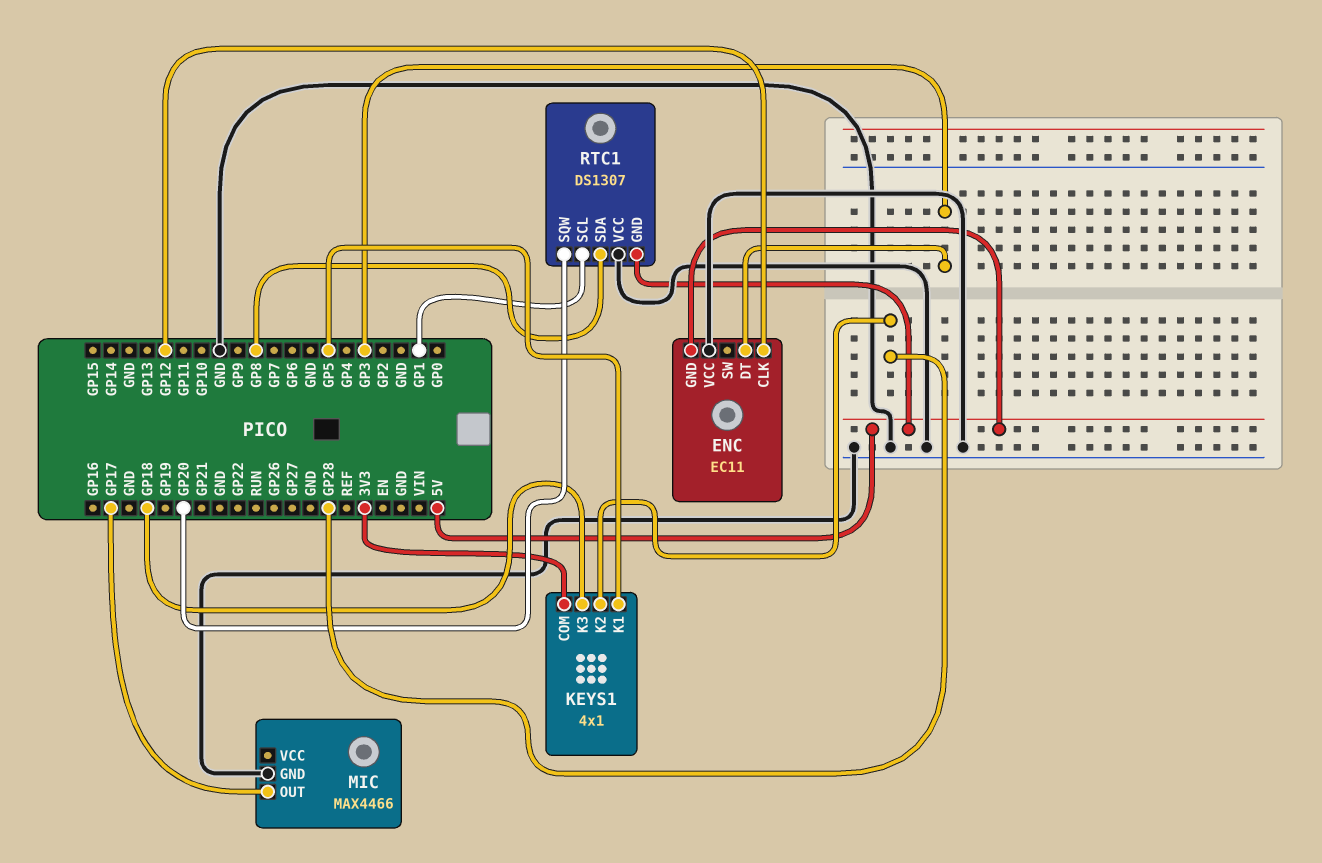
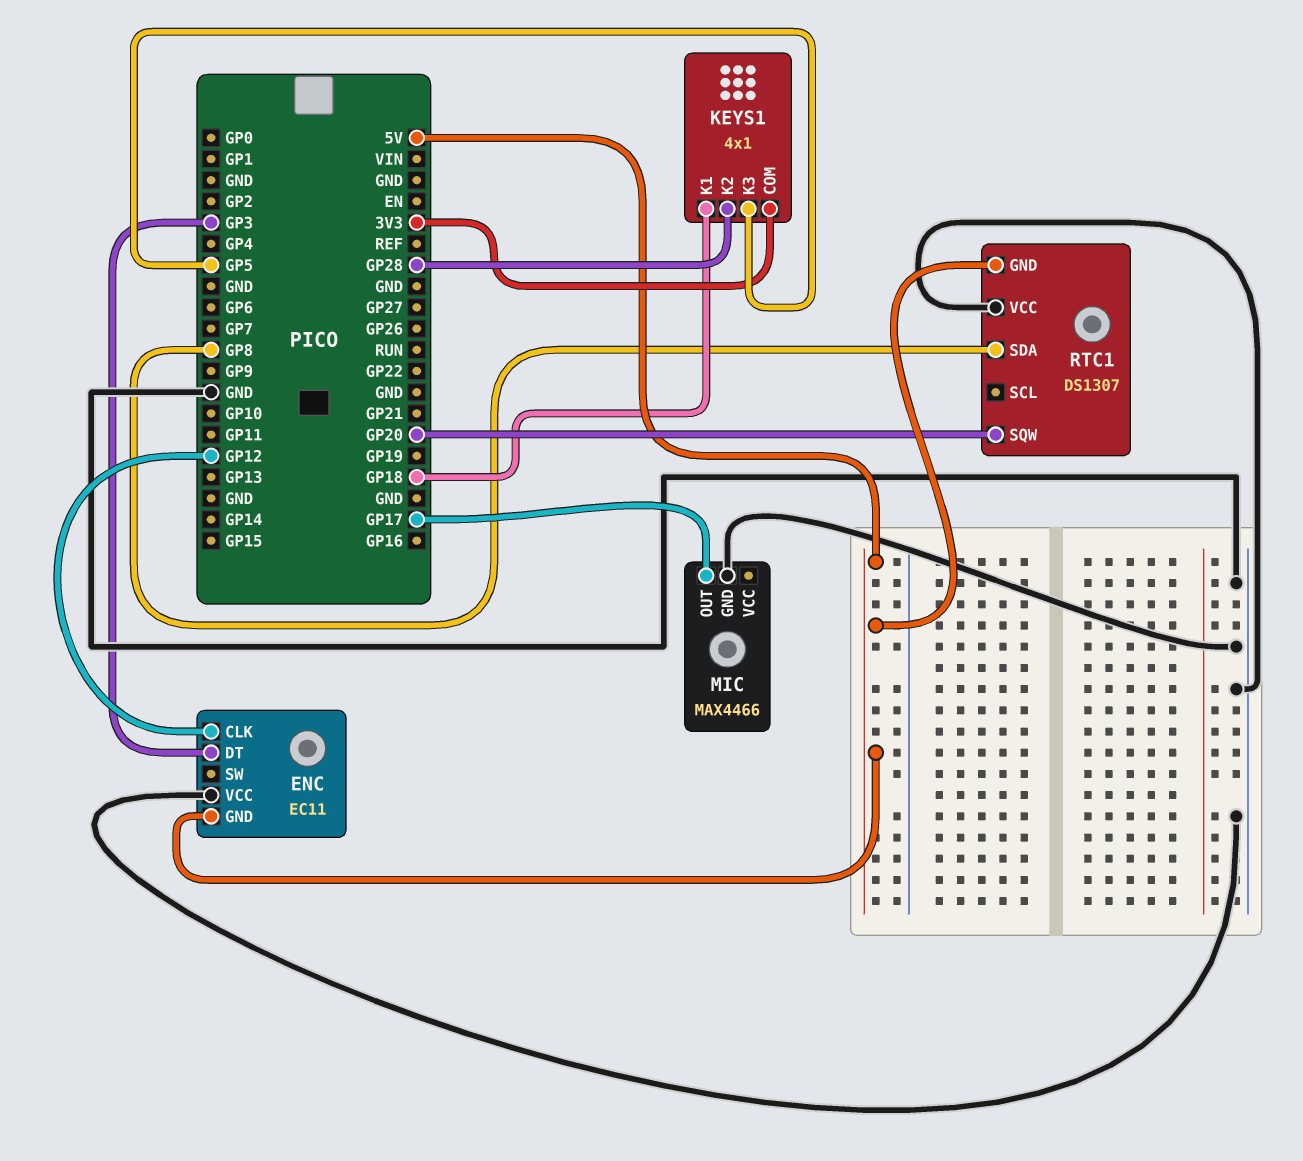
KEYS1 pin K1: GP5 -> GP18
KEYS1 pin K3: GP18 -> GP5
RTC1 pin SCL: GP1 -> none

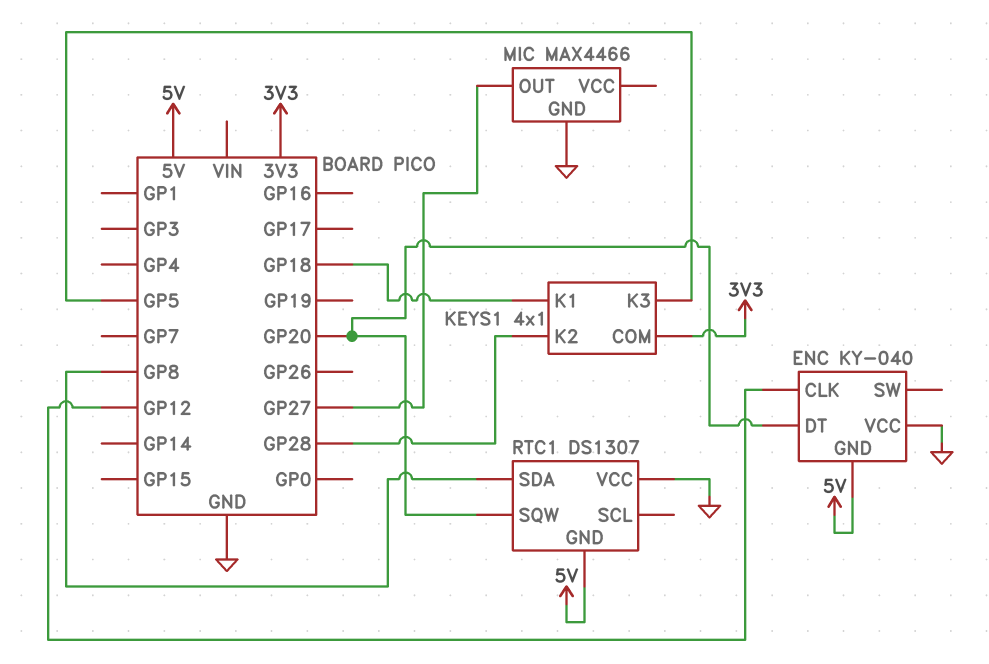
ENC: EC11 -> KY-040
ENC pin DT: GP3 -> GP20
MIC pin OUT: GP17 -> GP27

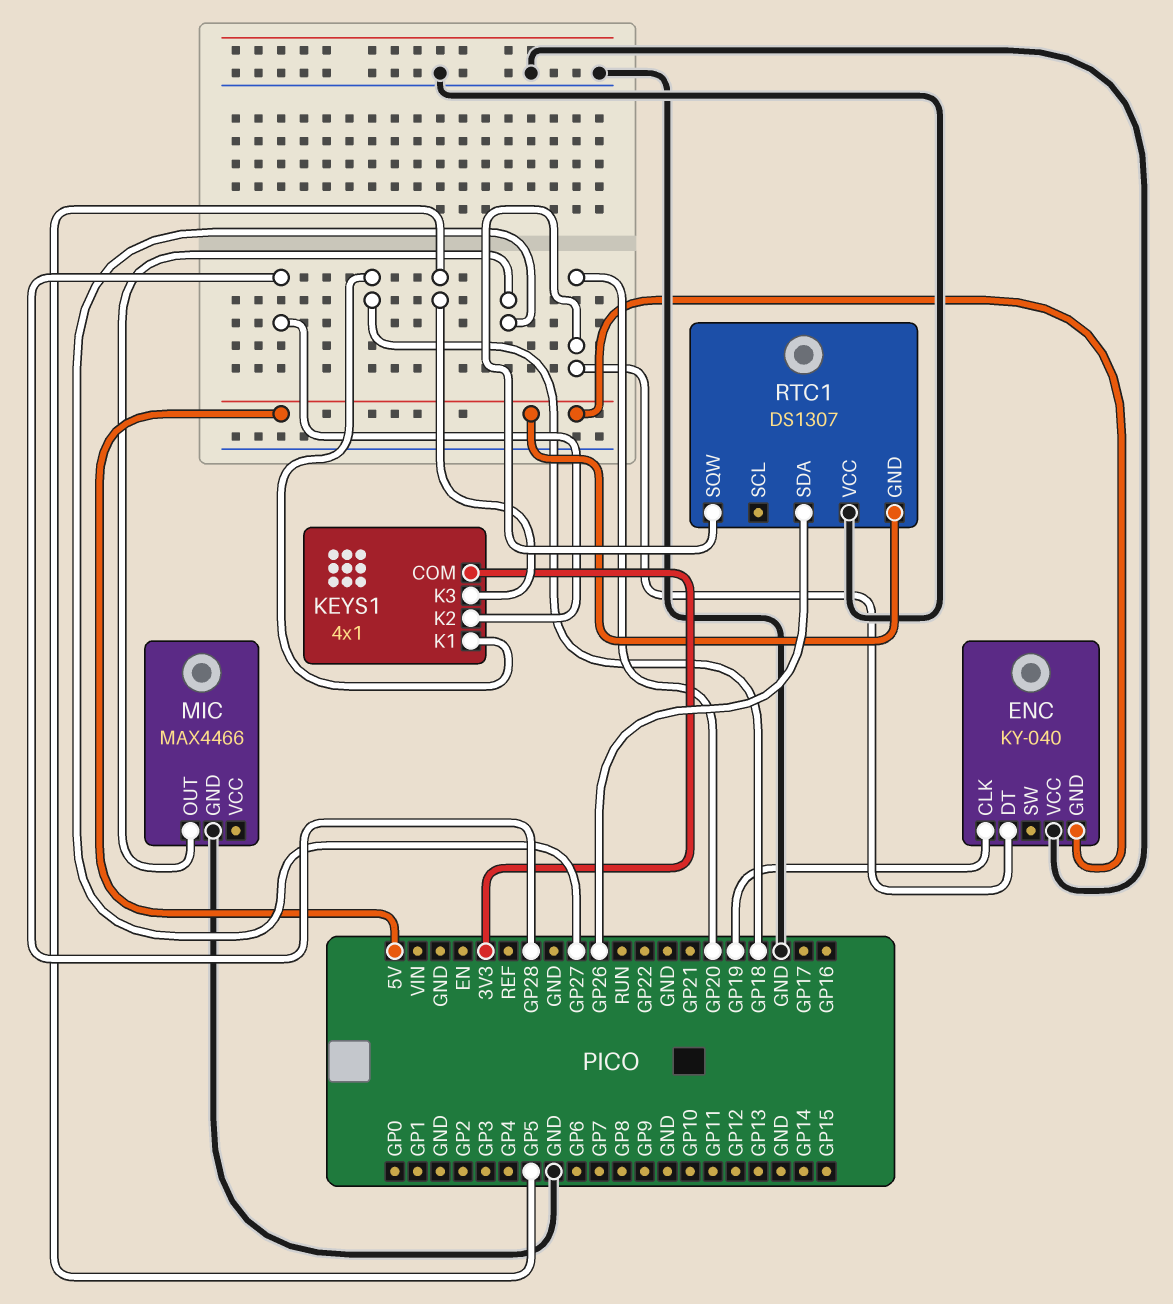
ENC pin CLK: GP12 -> GP19
RTC1 pin SDA: GP8 -> GP26

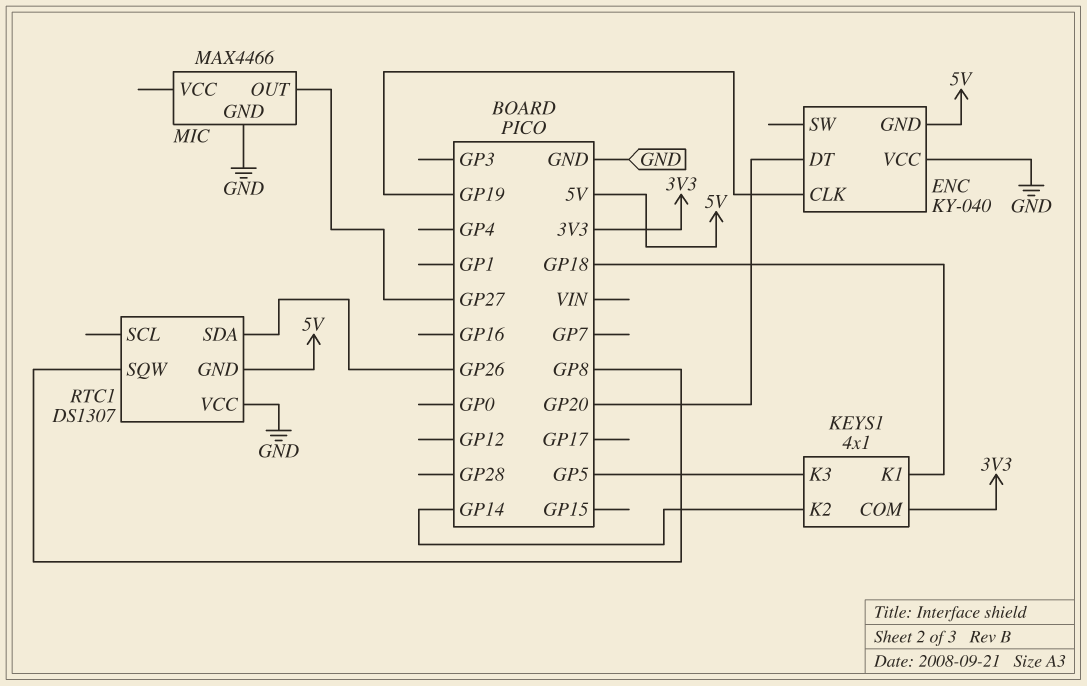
KEYS1 pin K2: GP28 -> GP14
RTC1 pin SQW: GP20 -> GP8

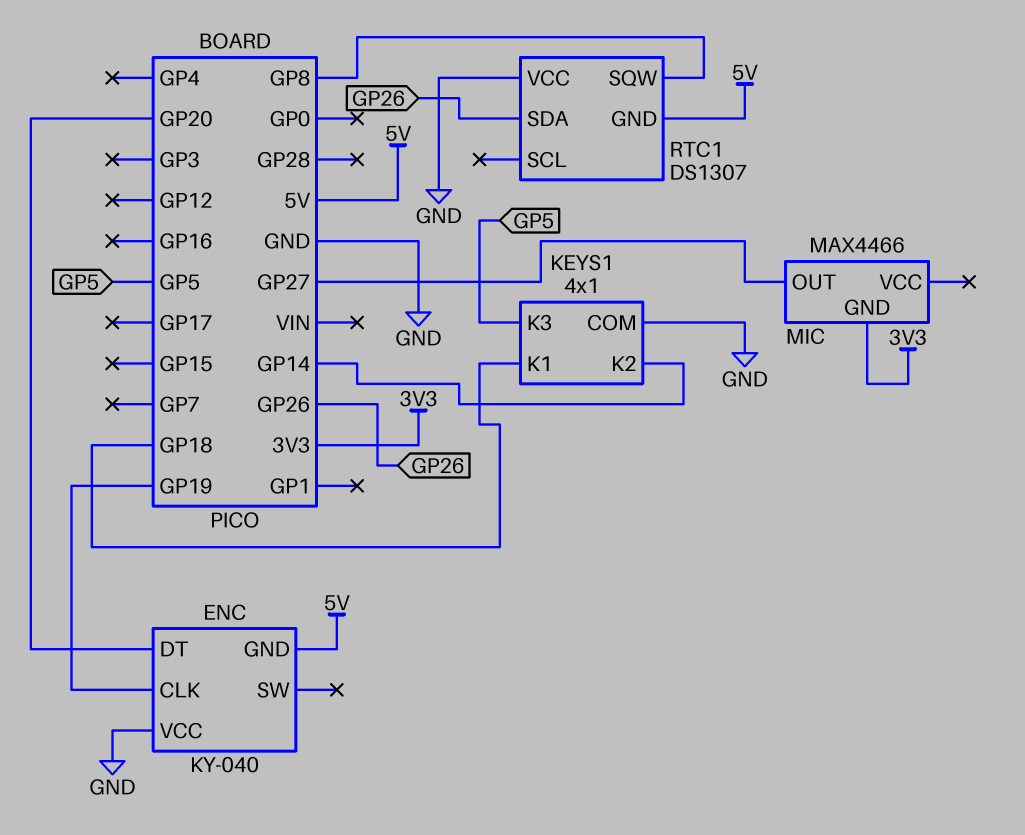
KEYS1 pin COM: 3V3 -> GND
MIC pin GND: GND -> 3V3

